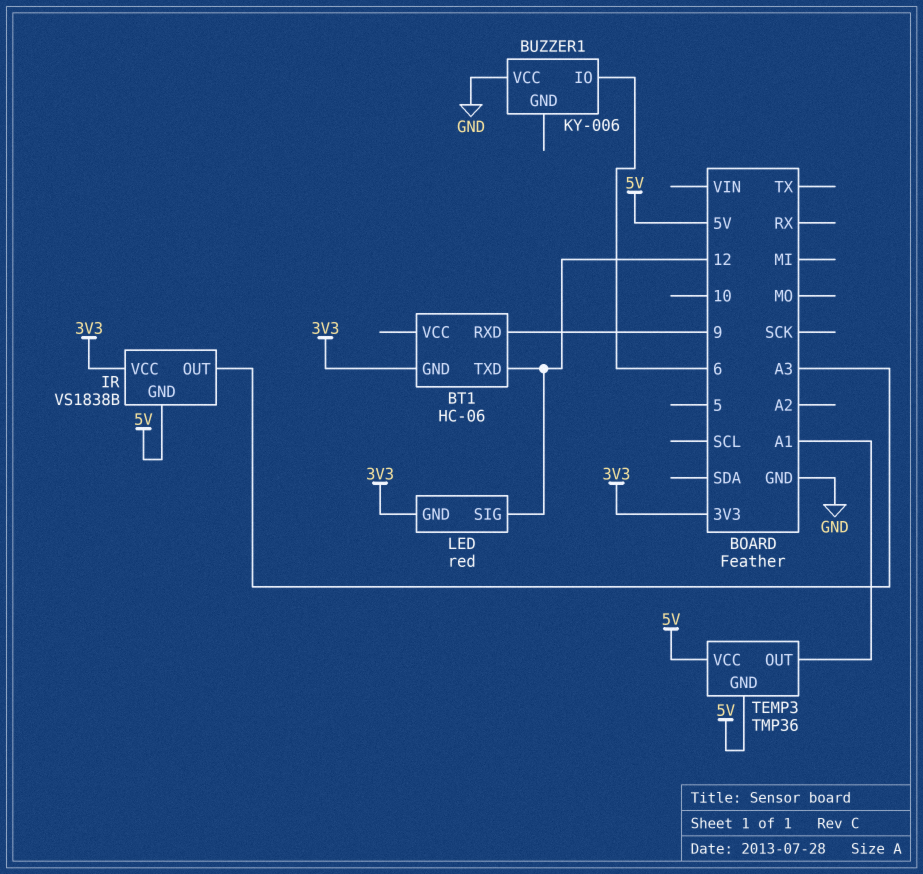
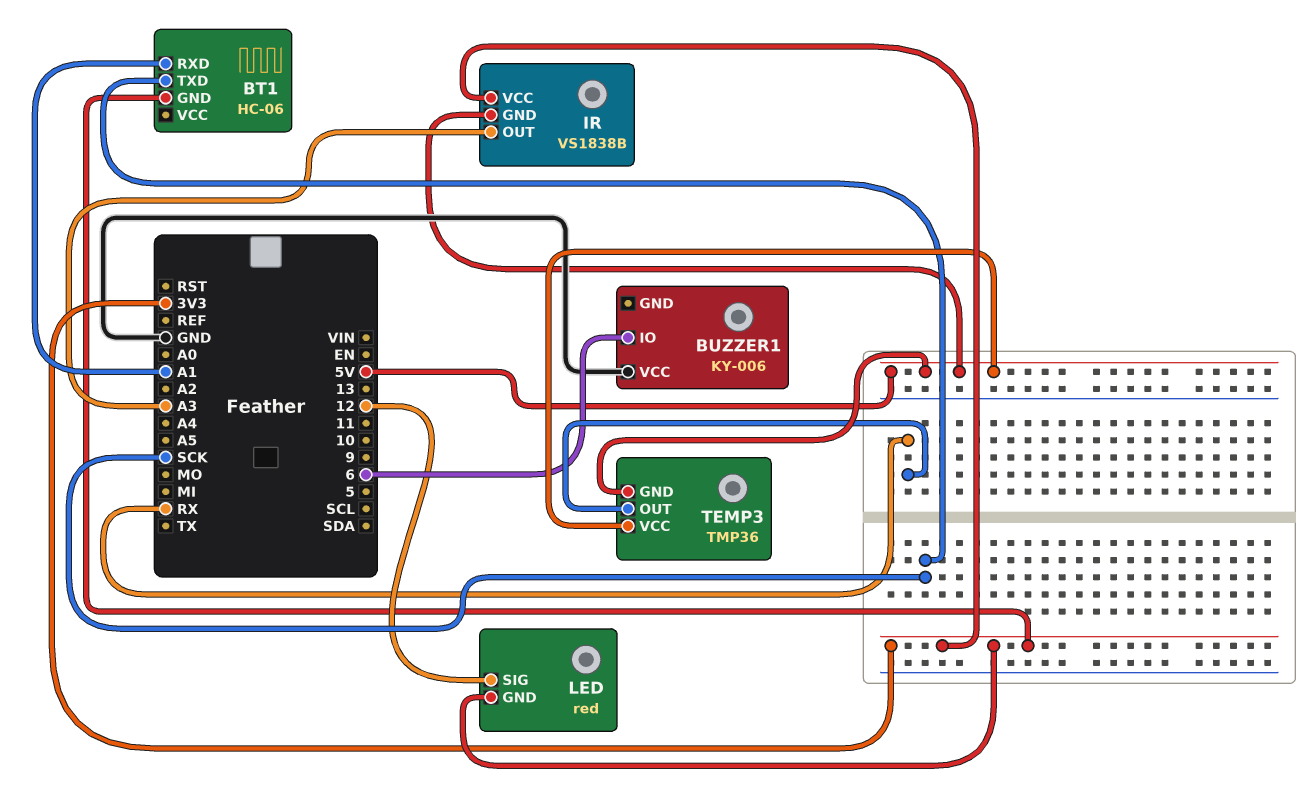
BT1 pin RXD: 9 -> A1
BT1 pin TXD: 12 -> SCK
TEMP3 pin OUT: A1 -> RX

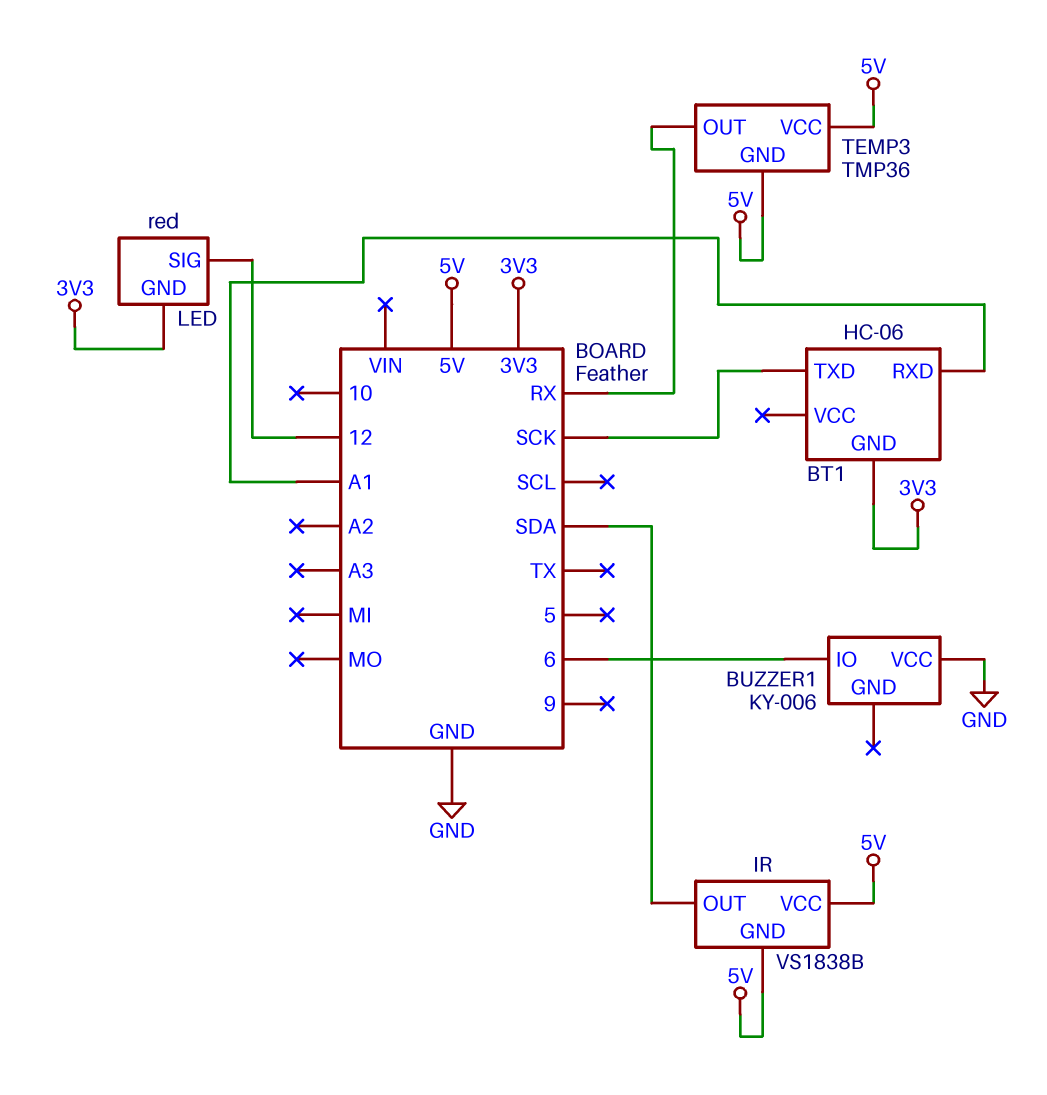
IR pin OUT: A3 -> SDA
IR pin VCC: 3V3 -> 5V

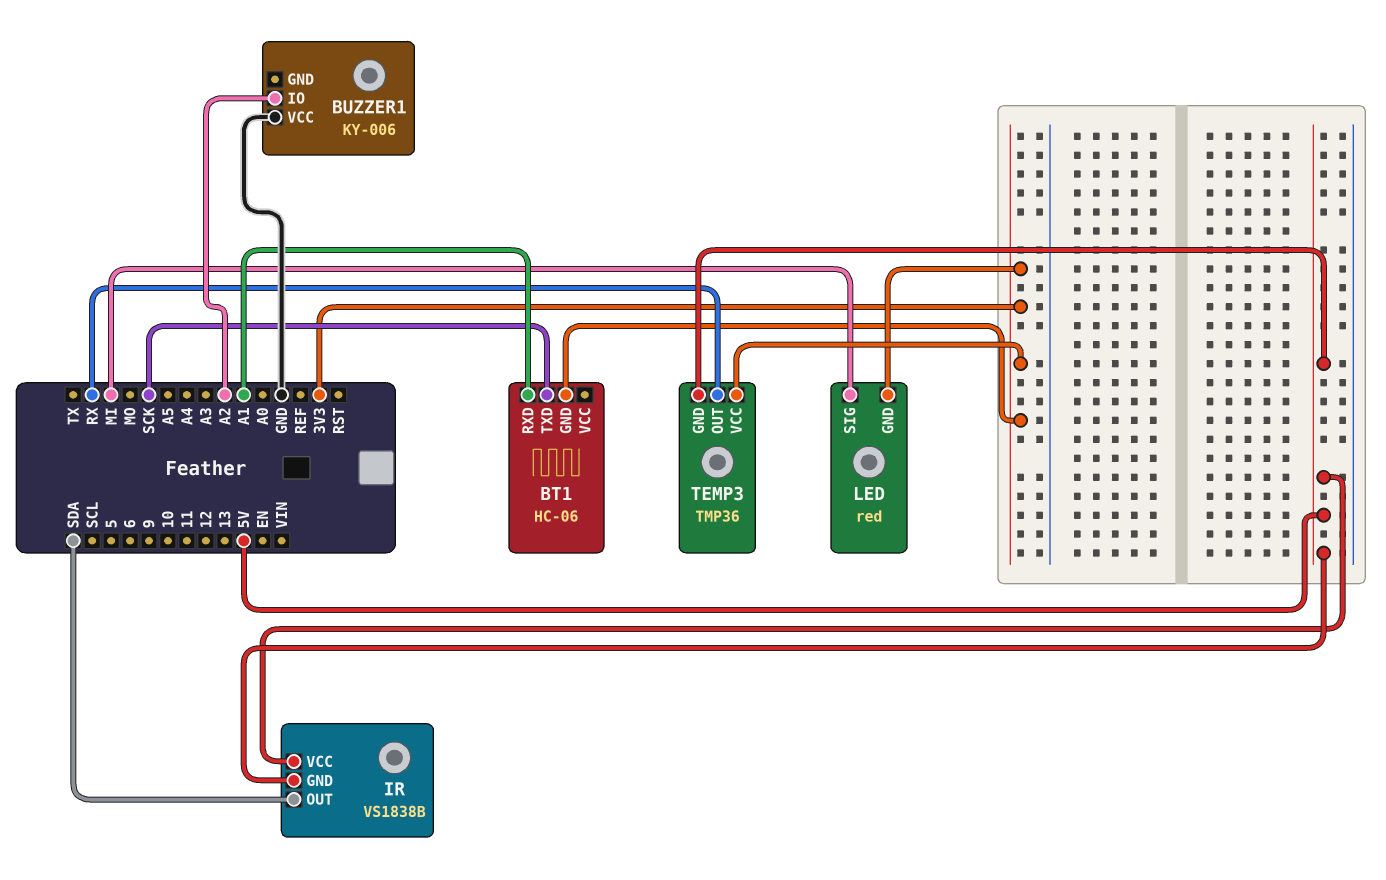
BUZZER1 pin IO: 6 -> A2
LED pin SIG: 12 -> MI
TEMP3 pin VCC: 5V -> 3V3

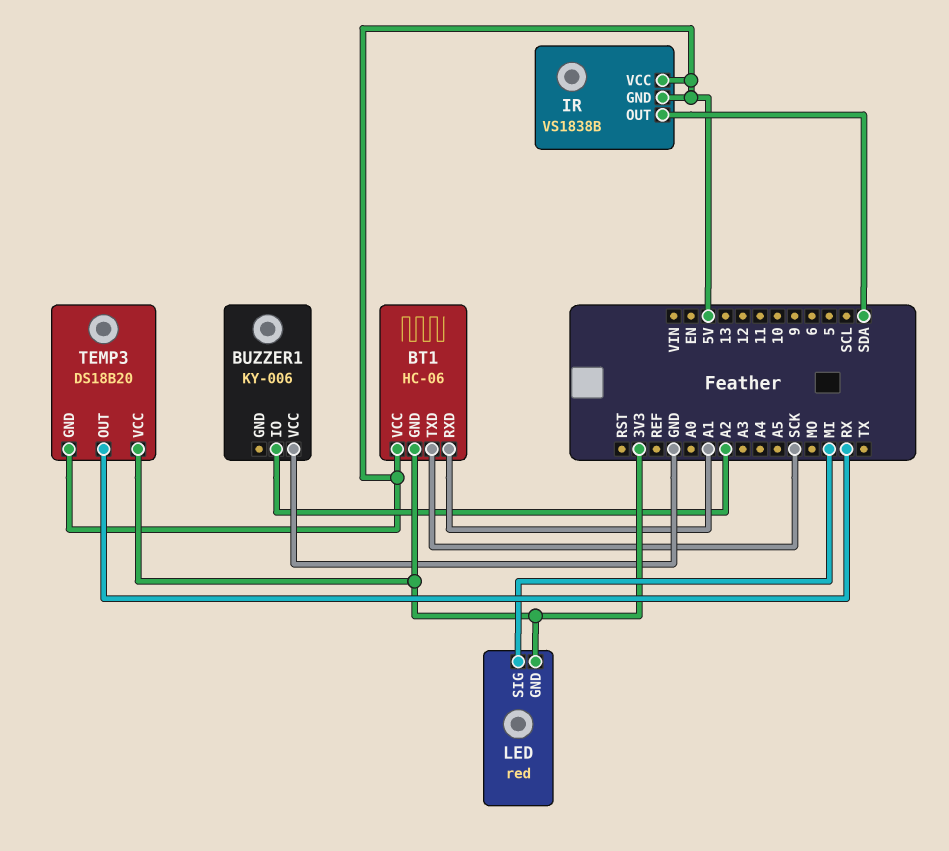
BT1 pin VCC: none -> 5V
TEMP3: TMP36 -> DS18B20

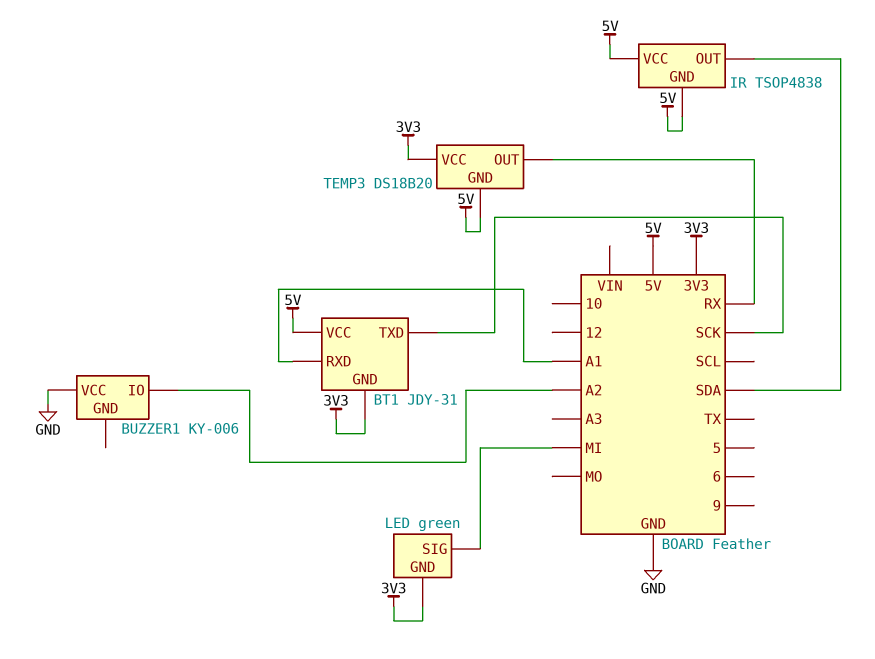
BT1: HC-06 -> JDY-31
IR: VS1838B -> TSOP4838
LED: red -> green

